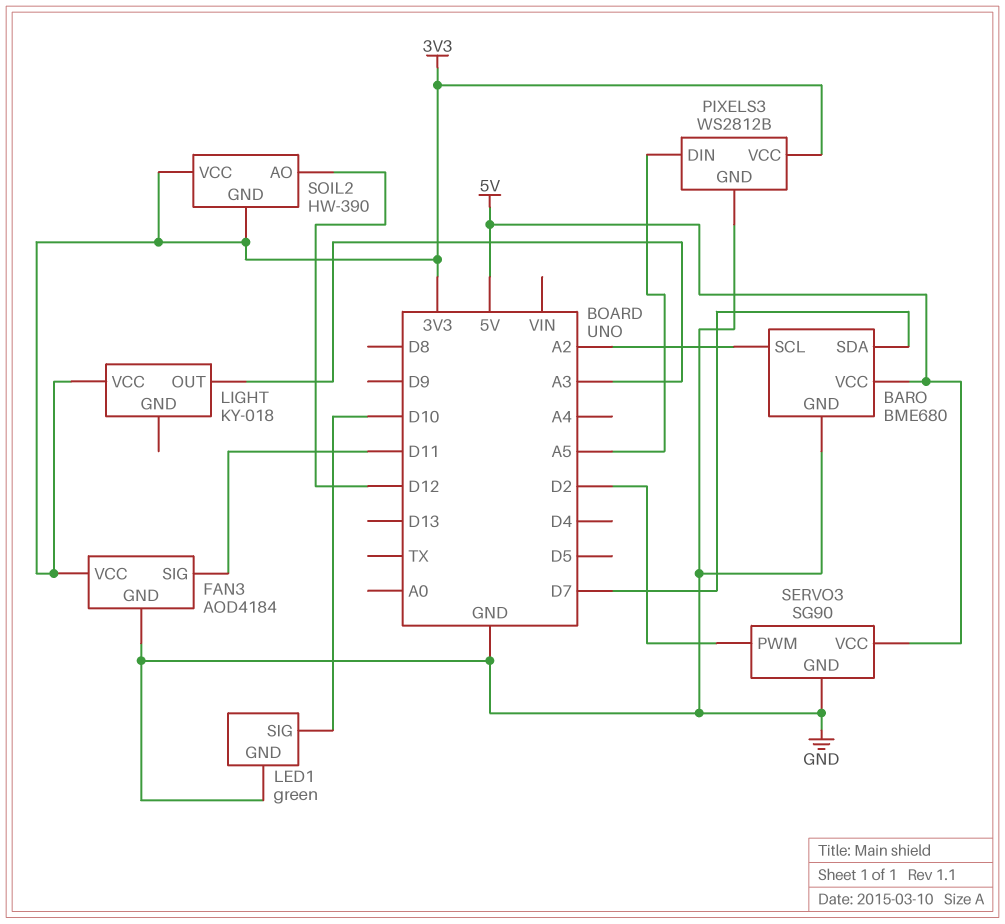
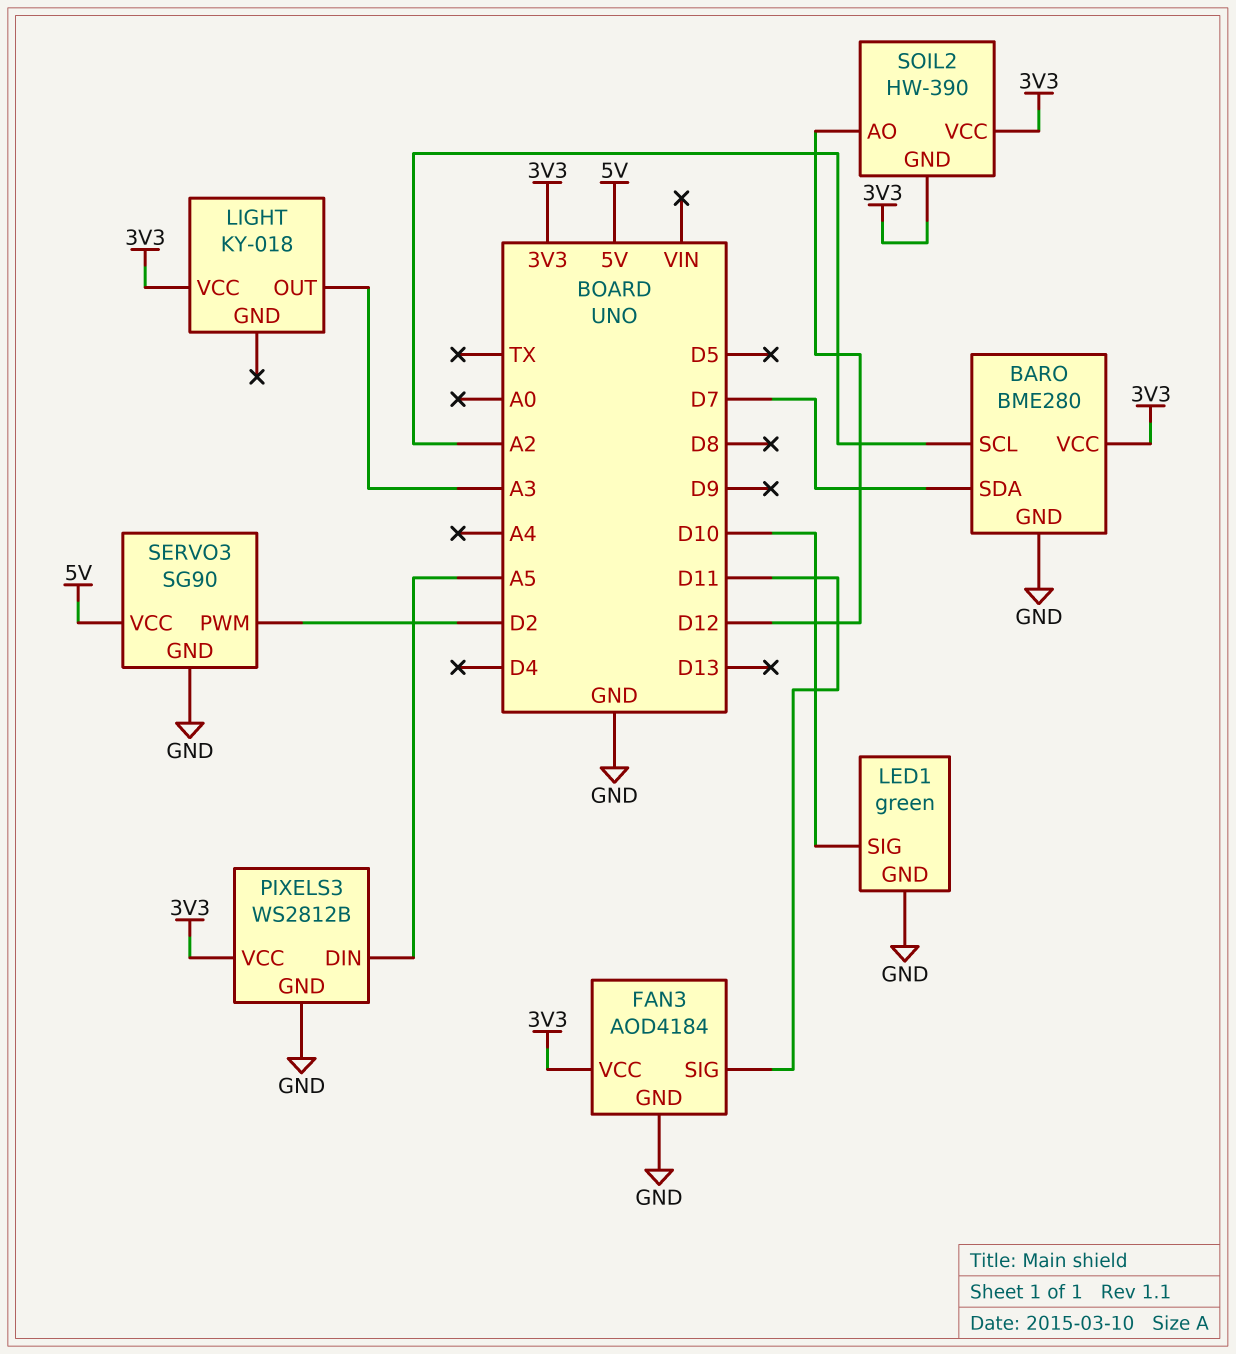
BARO: BME680 -> BME280
BARO pin VCC: 5V -> 3V3

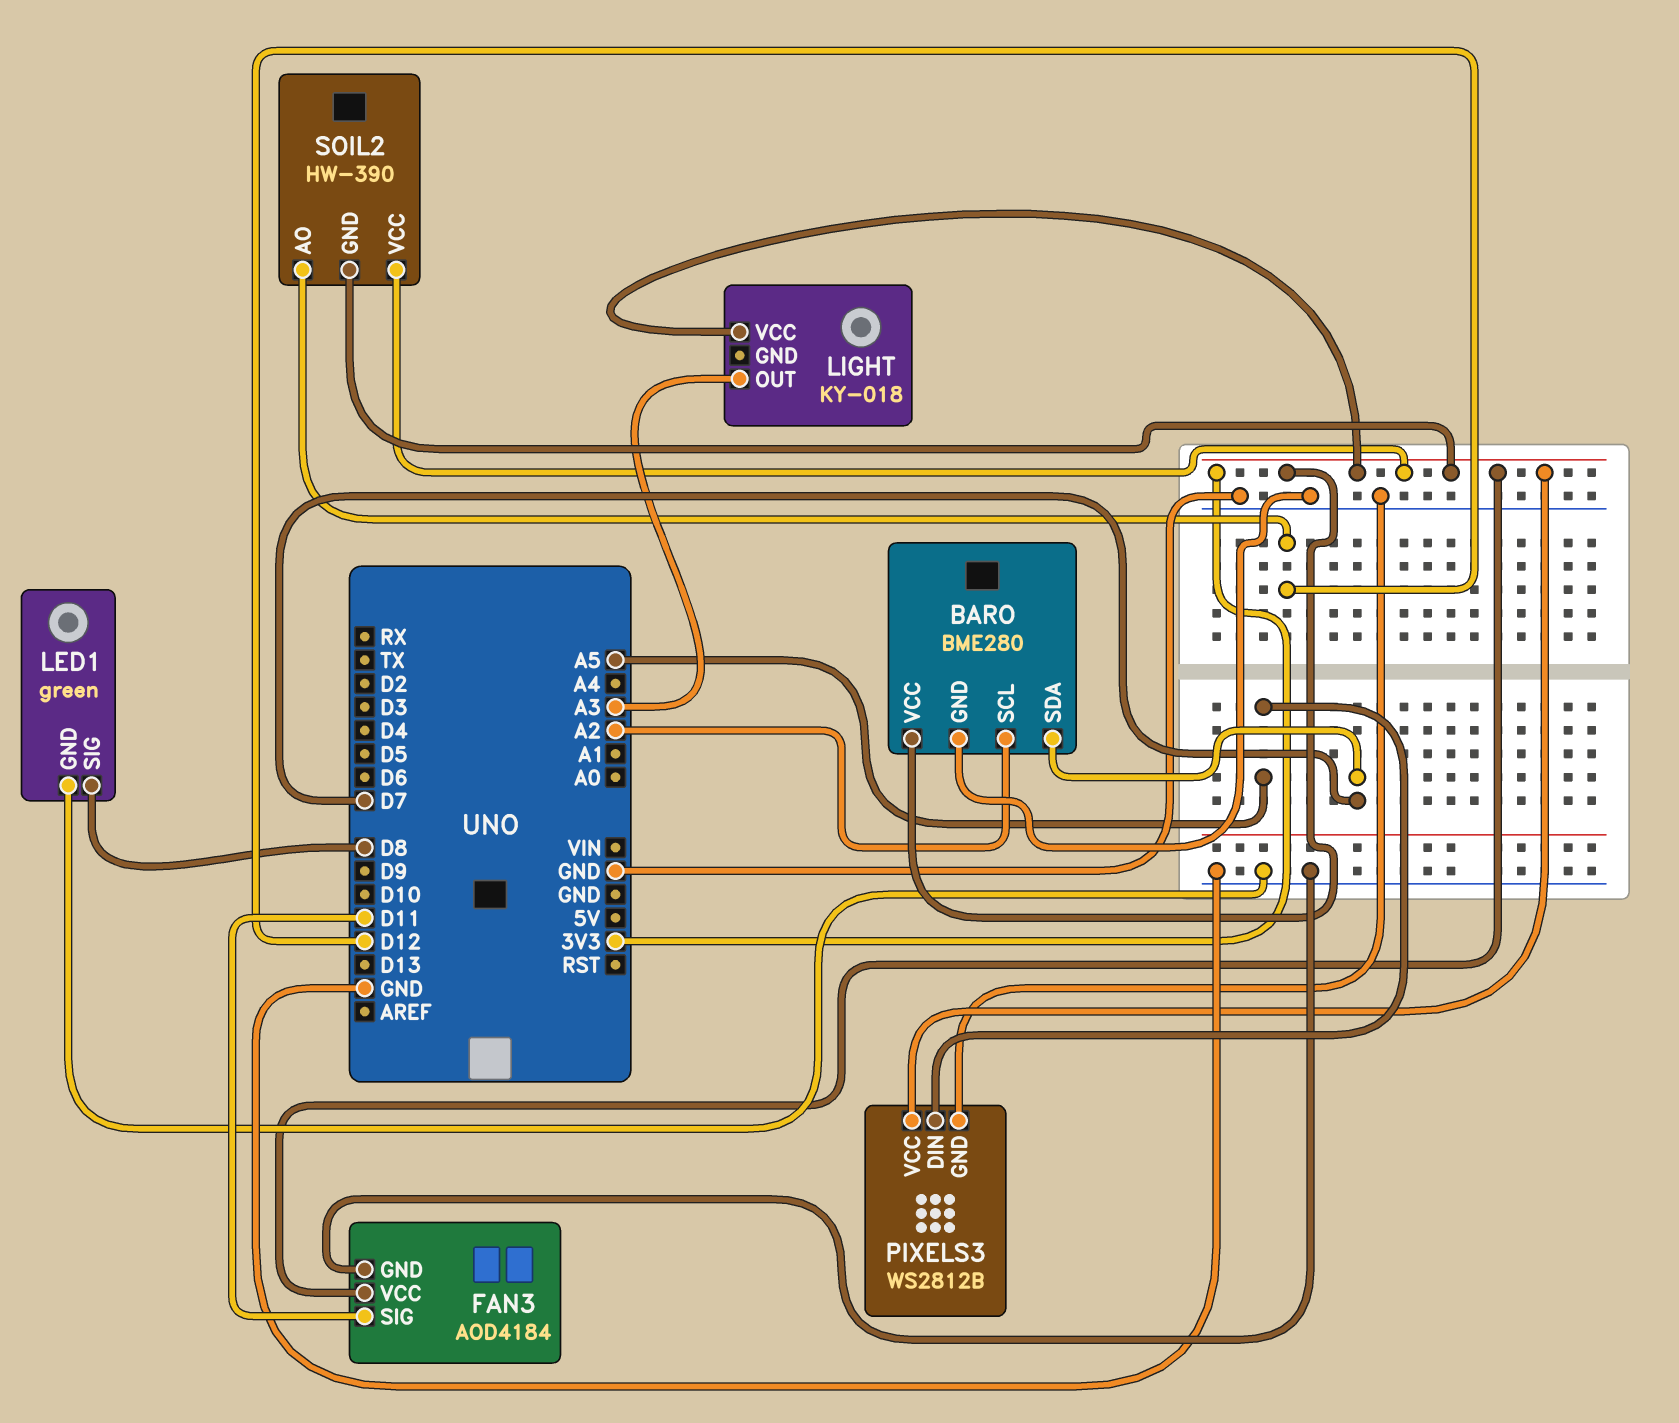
LED1 pin SIG: D10 -> D8
SERVO3: SG90 -> none
SERVO3 pin GND: GND -> none
SERVO3 pin PWM: D2 -> none
SERVO3 pin VCC: 5V -> none

